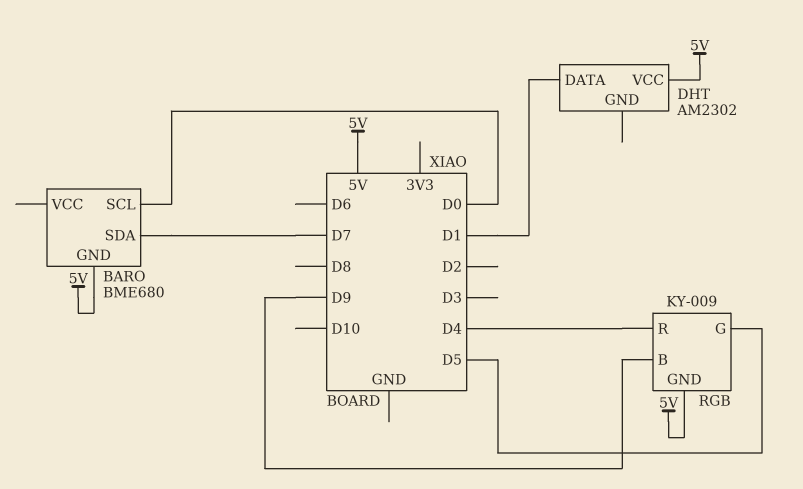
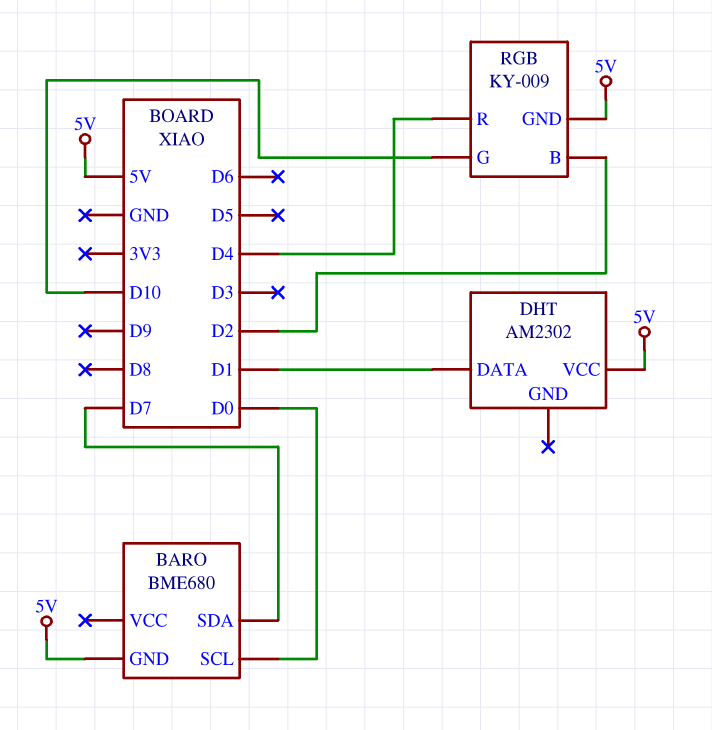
RGB pin B: D9 -> D2
RGB pin G: D5 -> D10

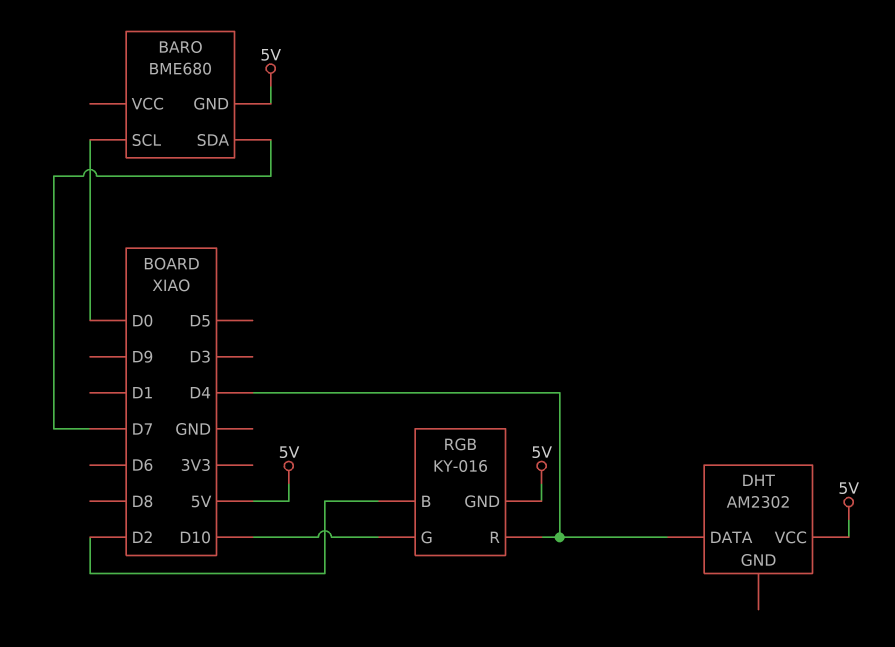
DHT pin DATA: D1 -> D4
RGB: KY-009 -> KY-016

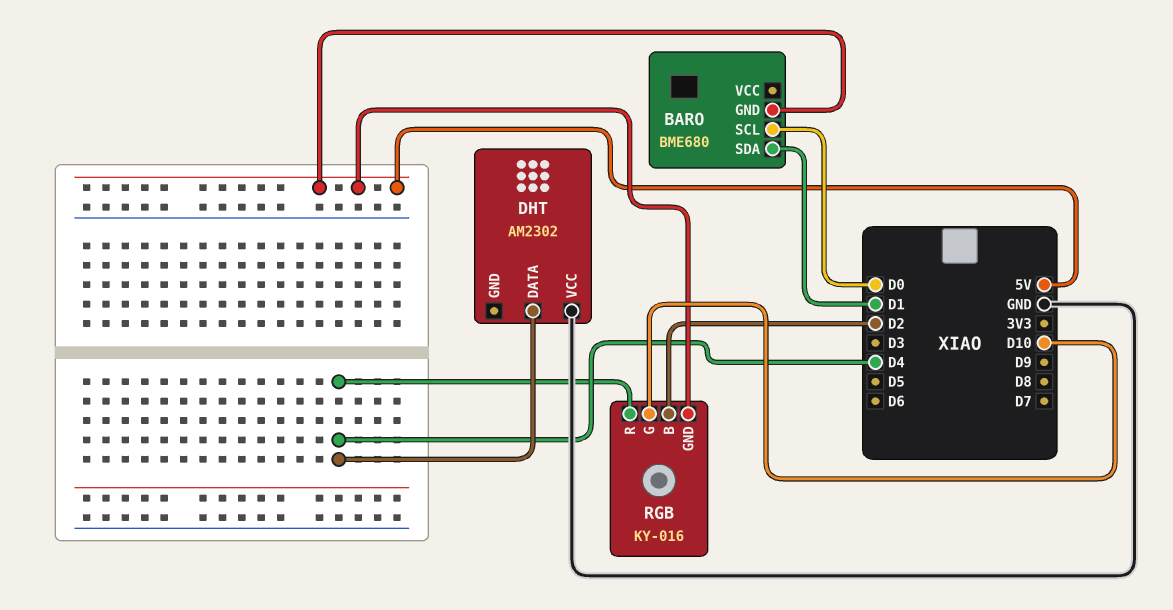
BARO pin SDA: D7 -> D1
DHT pin VCC: 5V -> GND

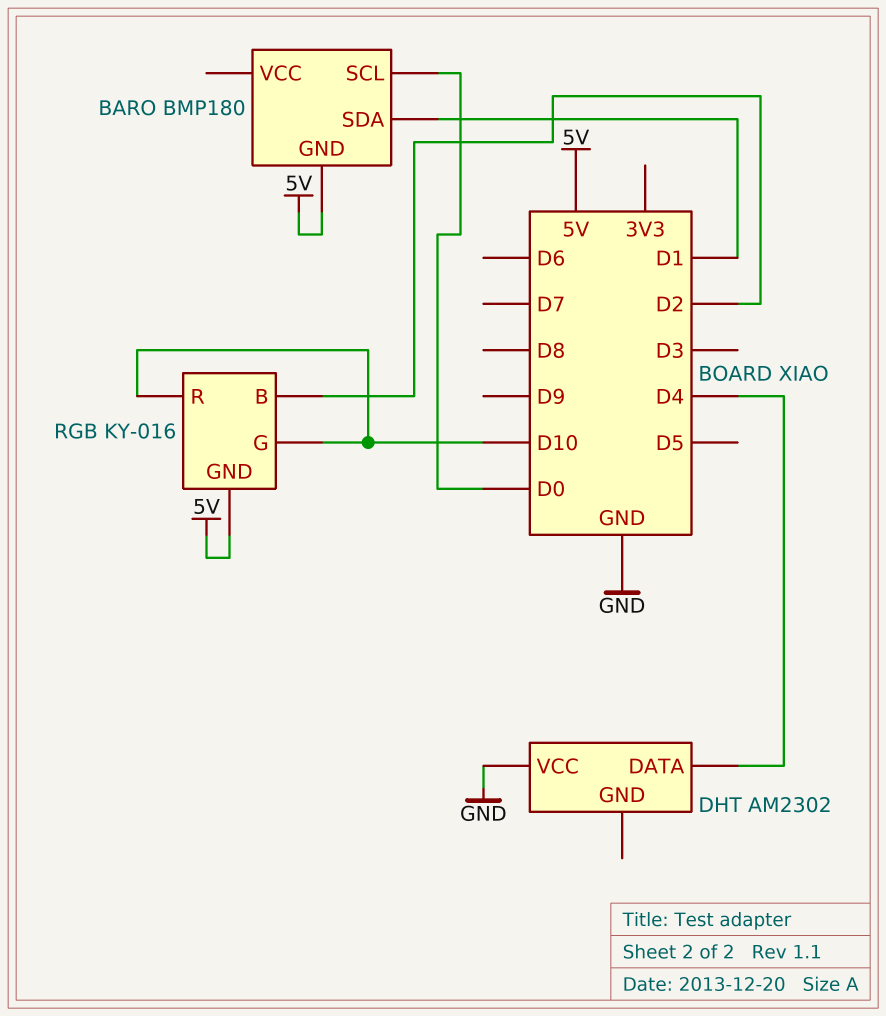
BARO: BME680 -> BMP180
RGB pin R: D4 -> D10

